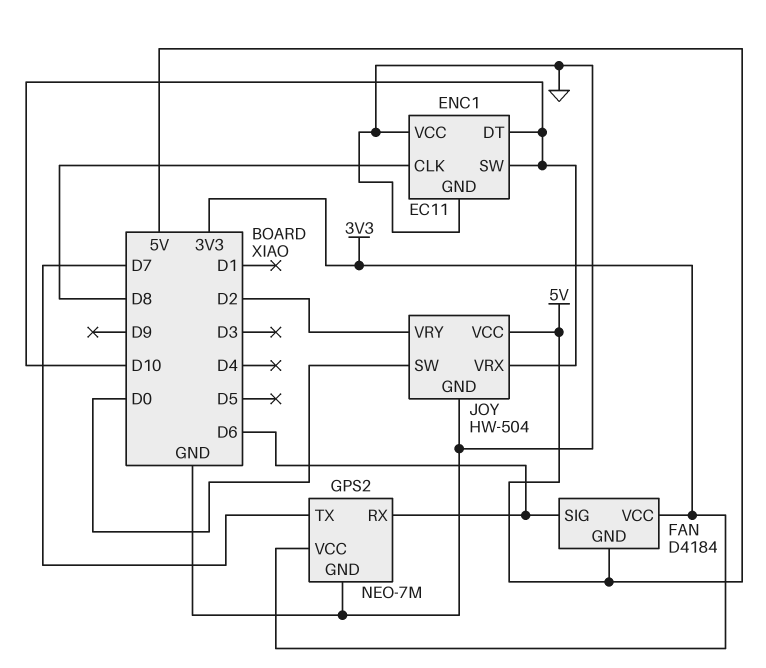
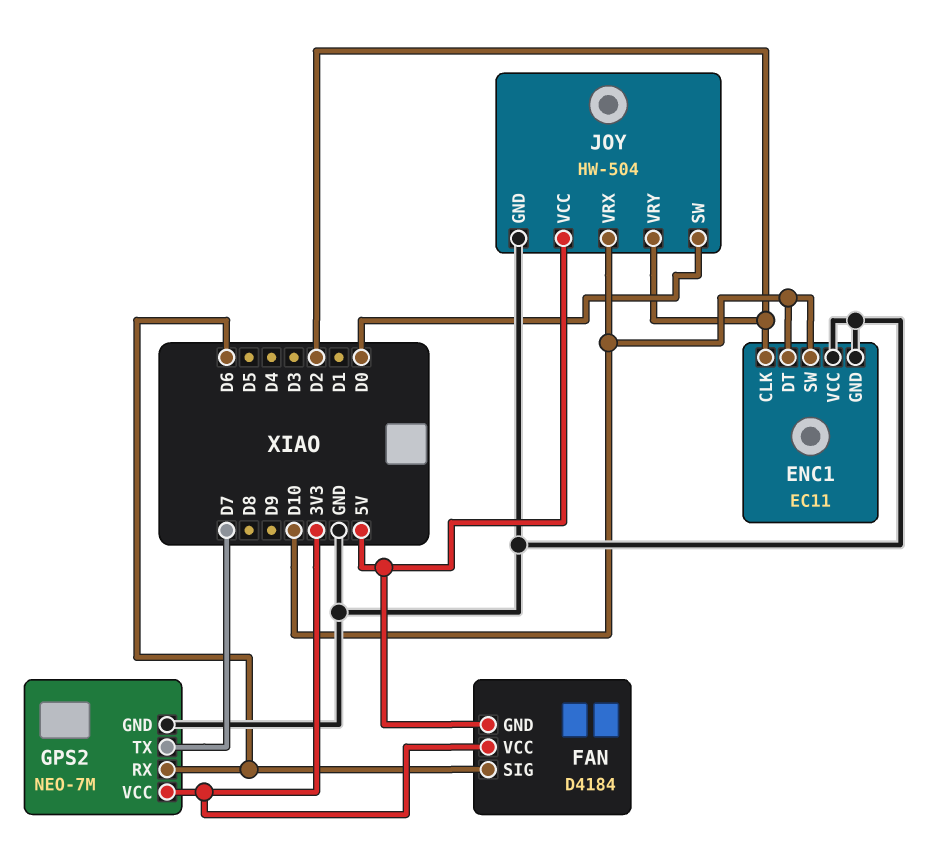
ENC1 pin CLK: D8 -> D2

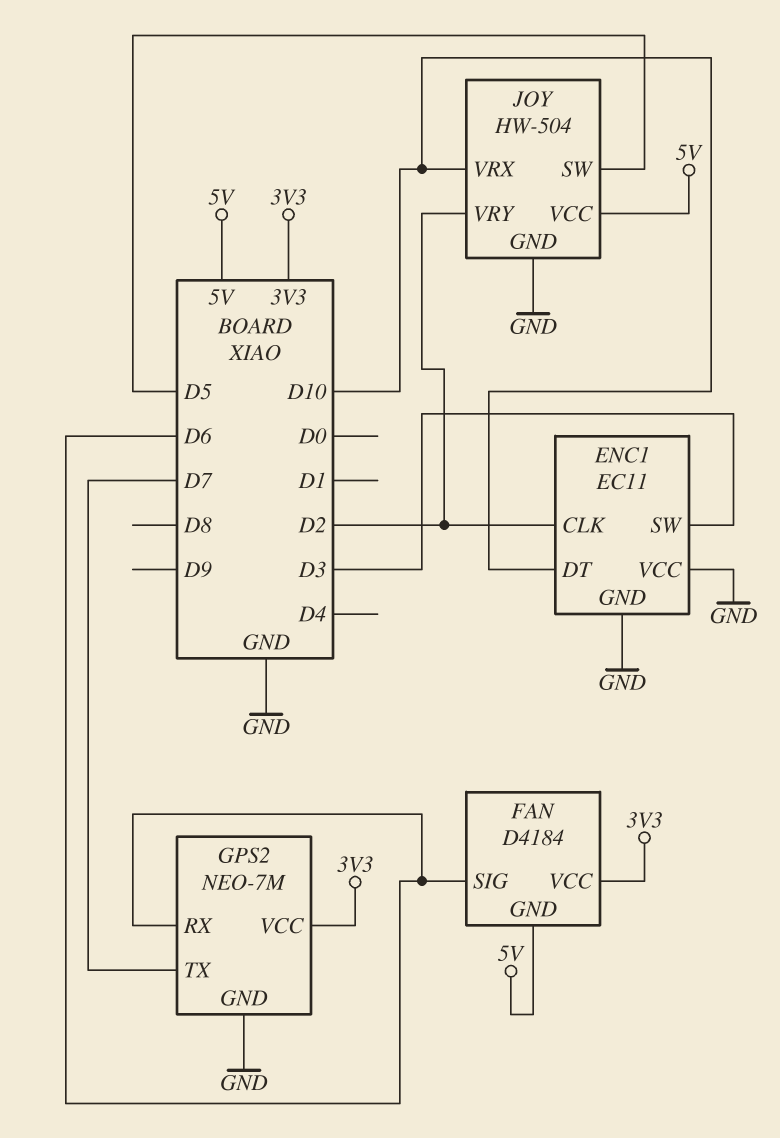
ENC1 pin SW: D10 -> D3
JOY pin SW: D0 -> D5

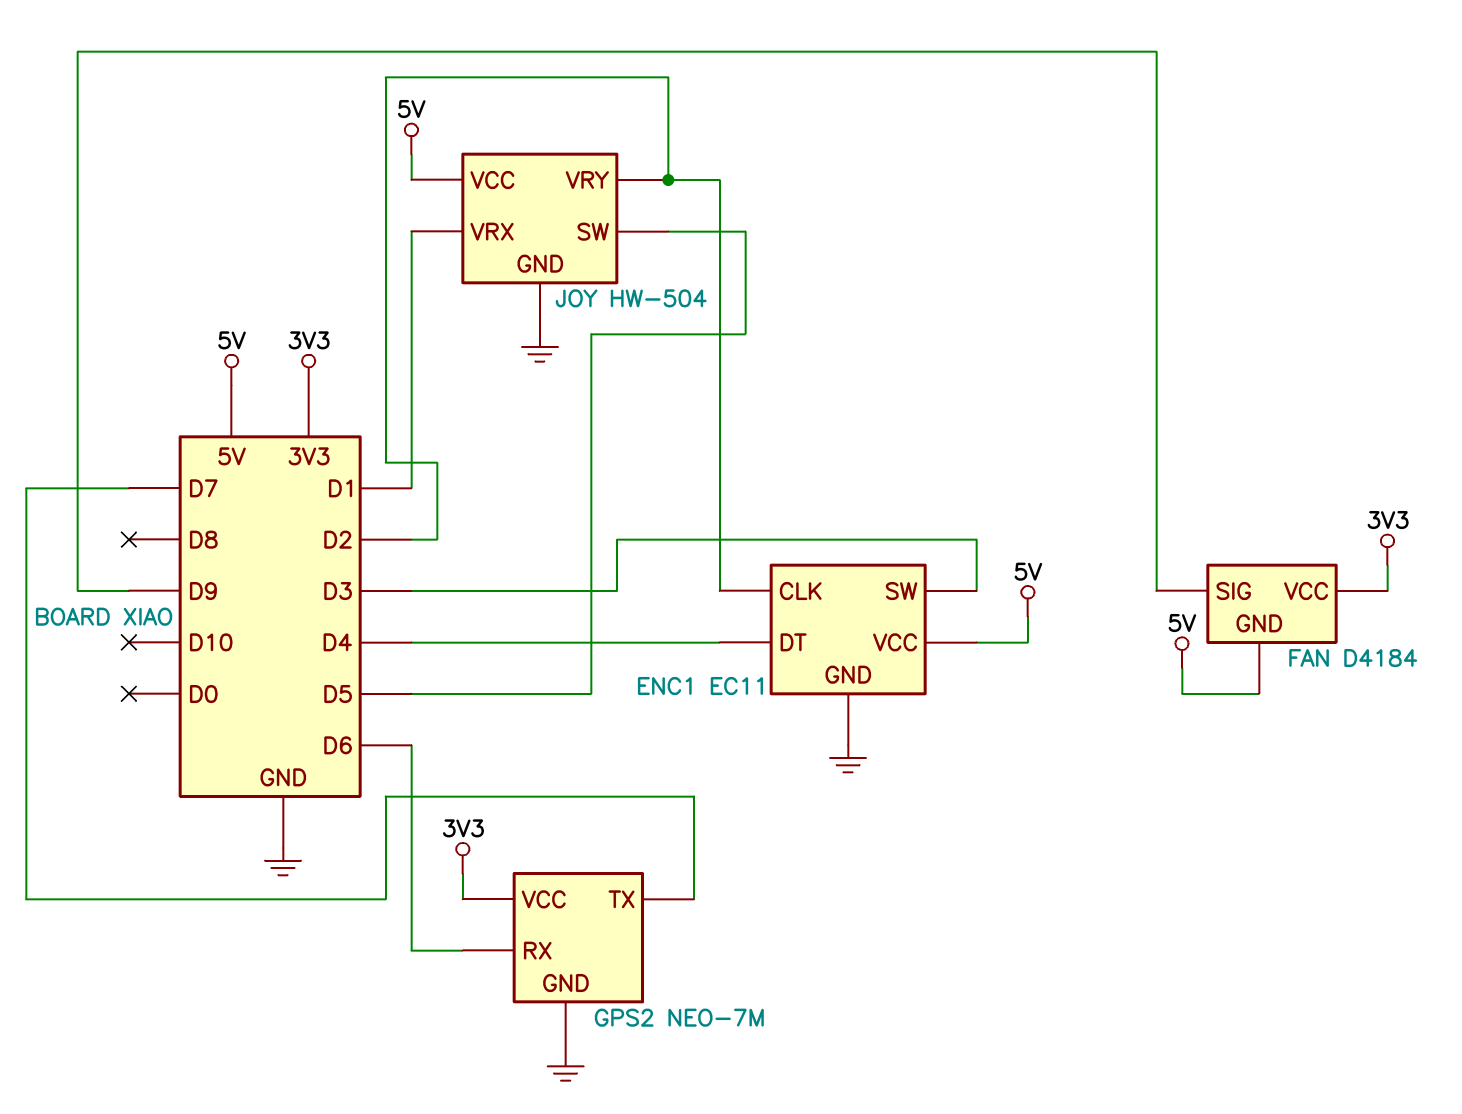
ENC1 pin DT: D10 -> D4
ENC1 pin VCC: GND -> 5V
FAN pin SIG: D6 -> D9
JOY pin VRX: D10 -> D1

